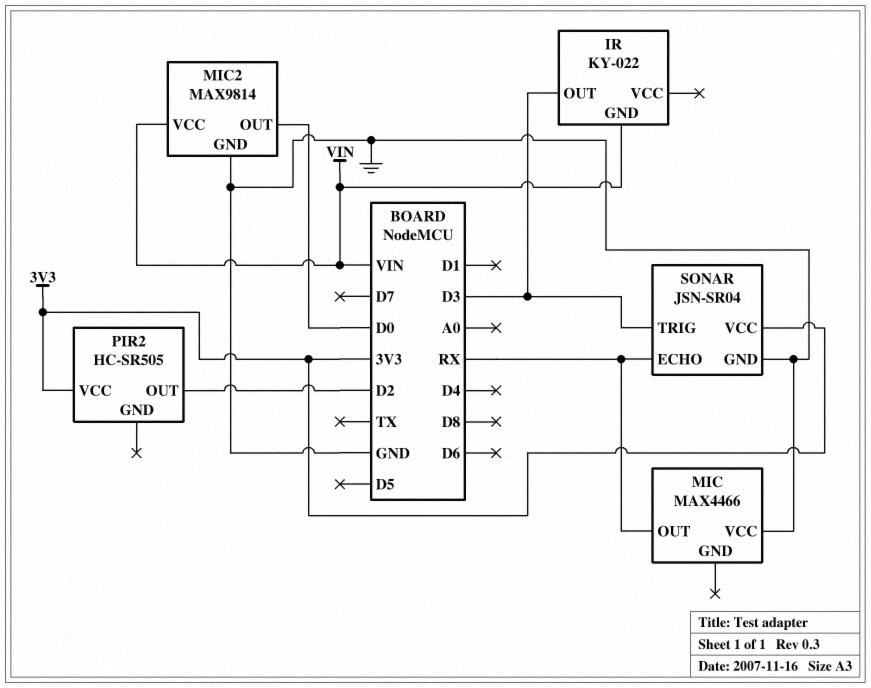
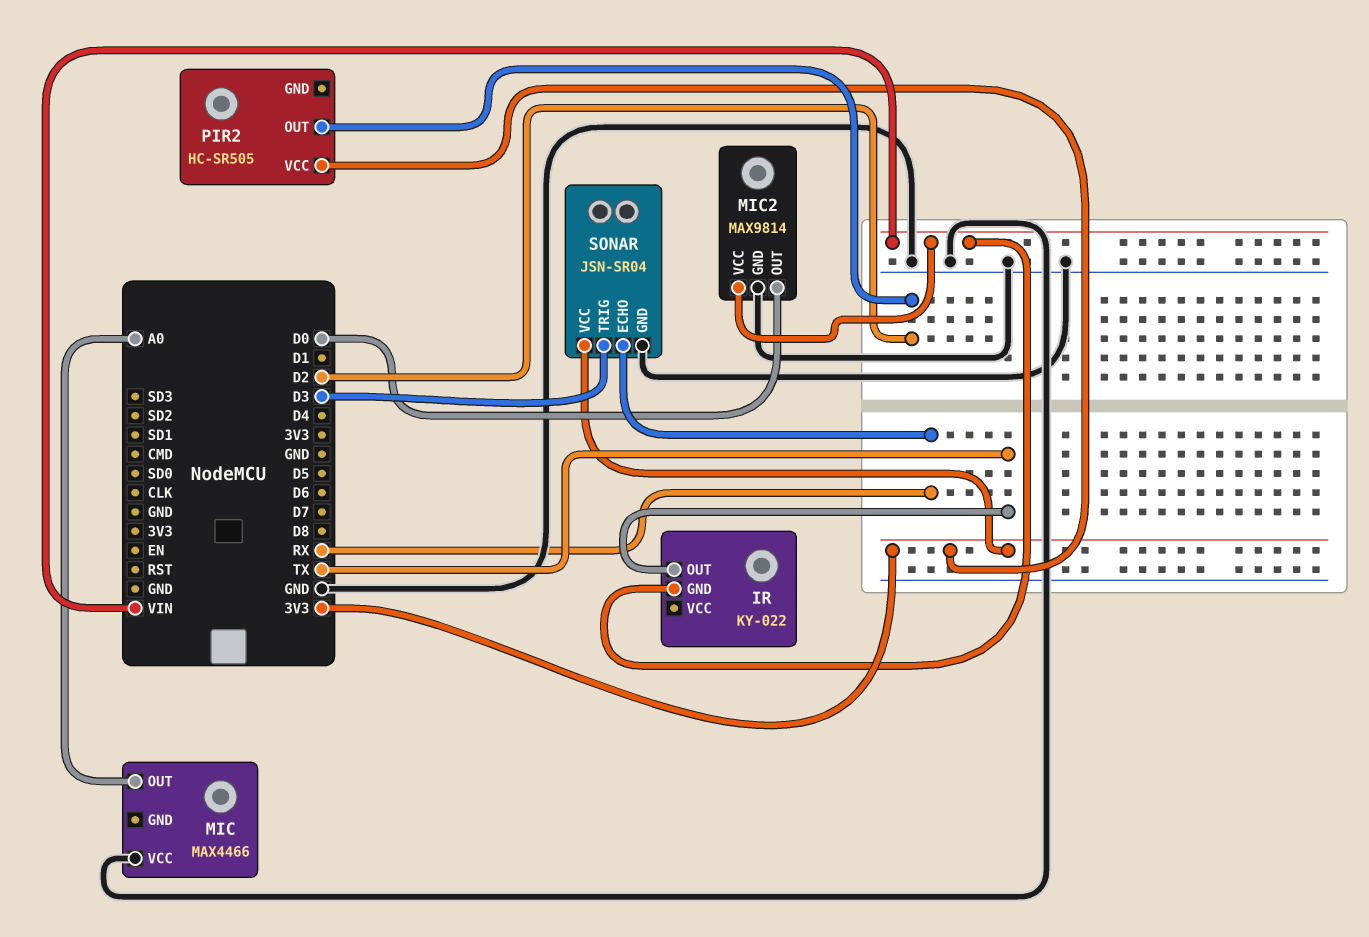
IR pin OUT: D3 -> TX
MIC pin OUT: RX -> A0

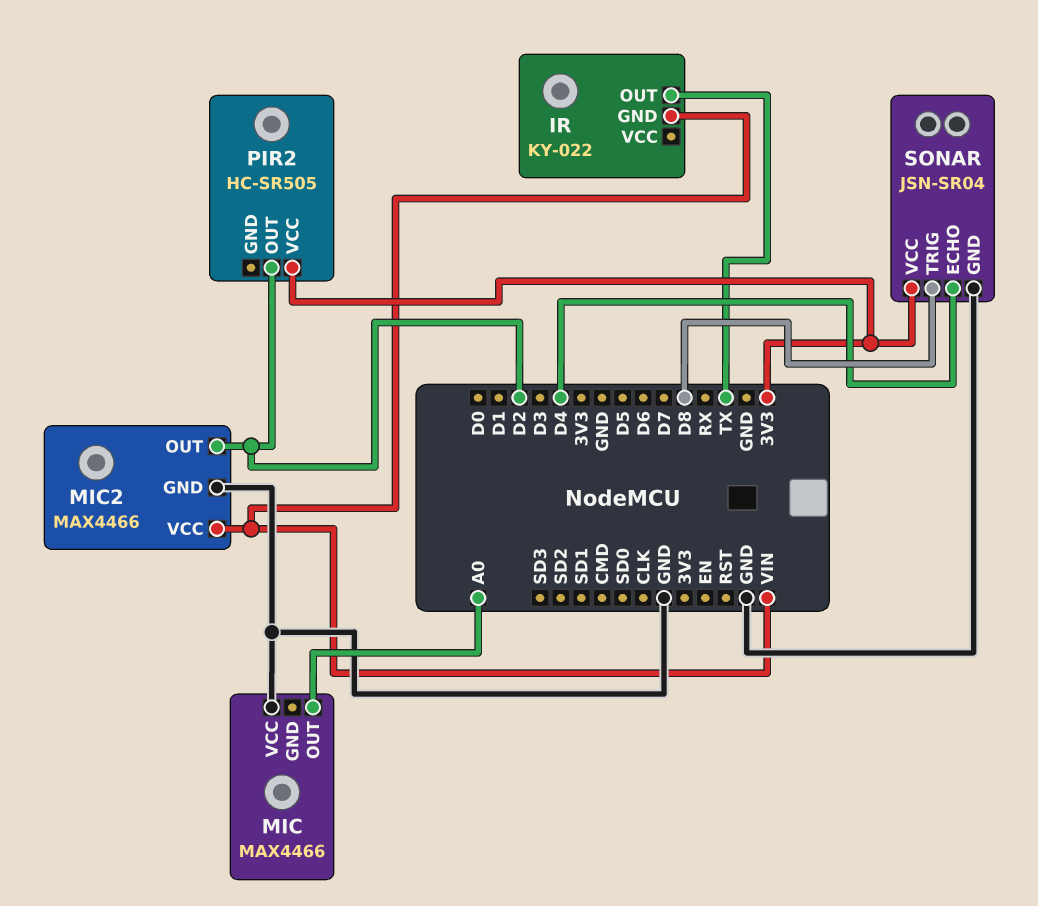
MIC2: MAX9814 -> MAX4466
MIC2 pin OUT: D0 -> D2
SONAR pin ECHO: RX -> D4
SONAR pin TRIG: D3 -> D8

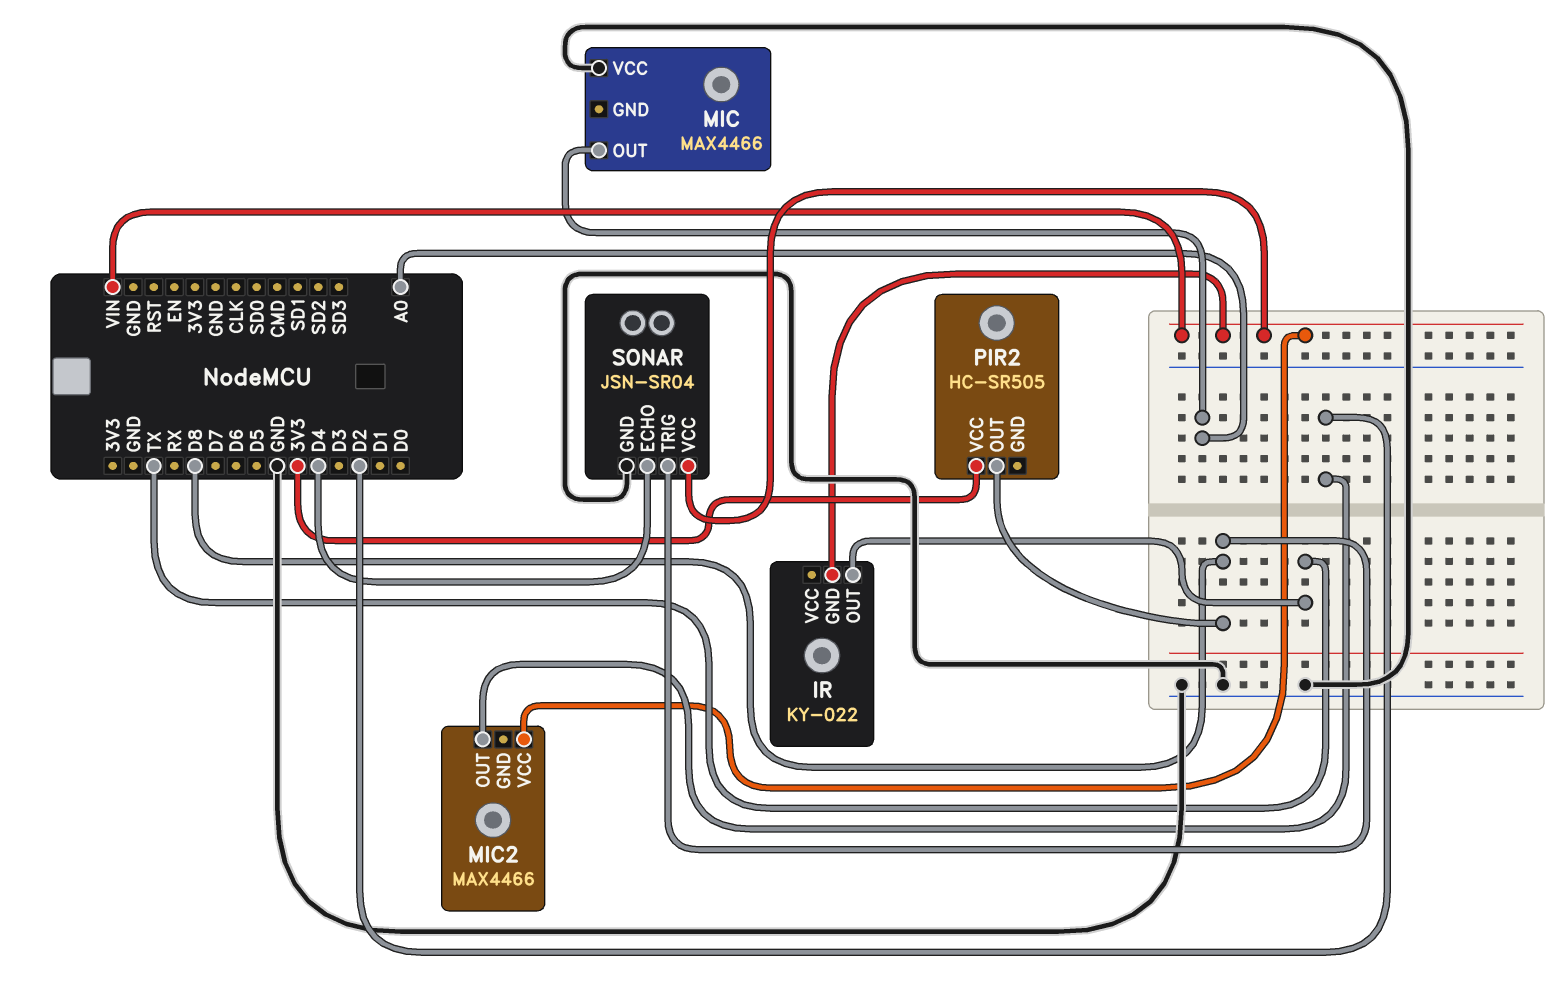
MIC2 pin GND: GND -> none
PIR2 pin OUT: D2 -> D8
SONAR pin VCC: 3V3 -> VIN

